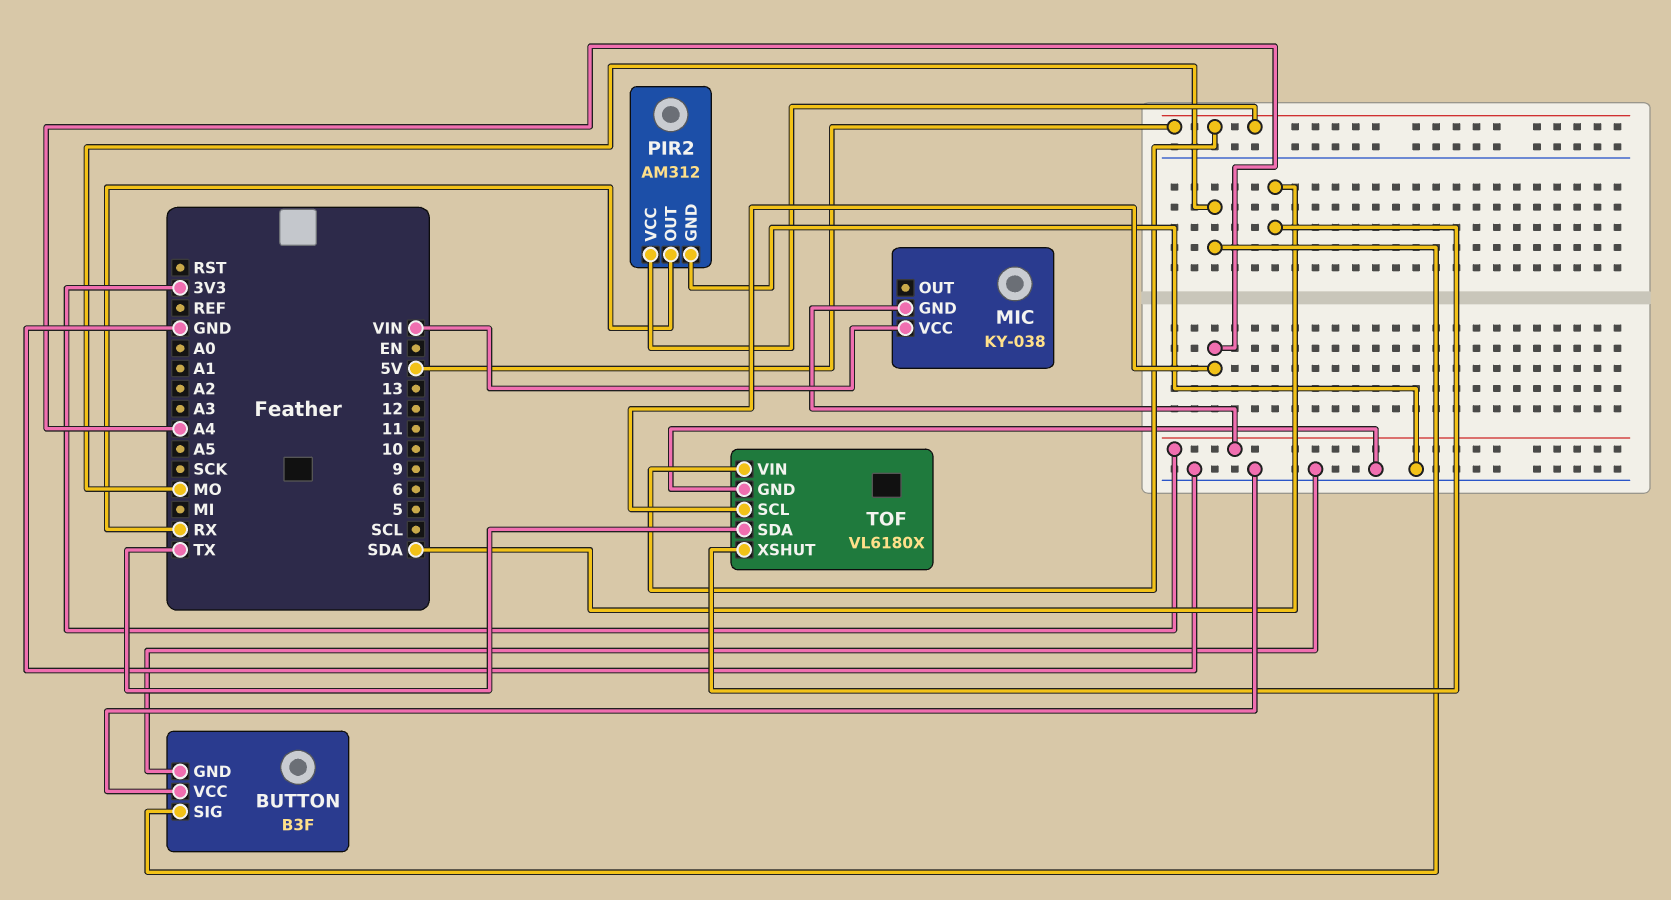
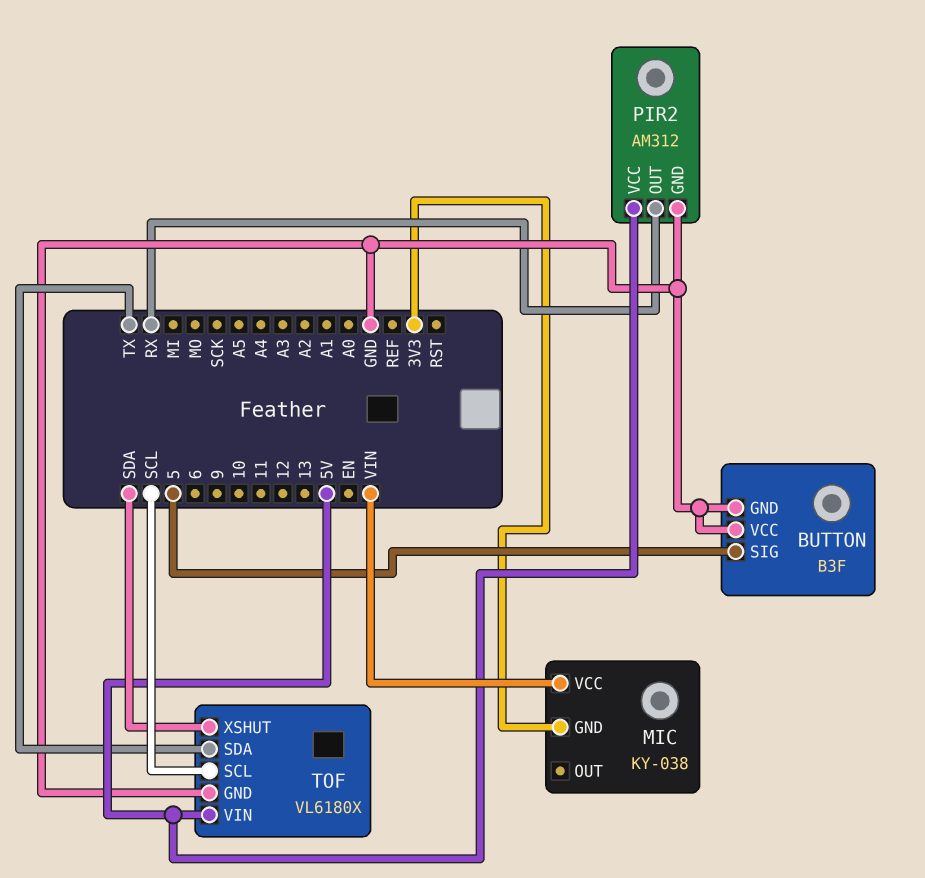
BUTTON pin SIG: MO -> 5
TOF pin SCL: A4 -> SCL

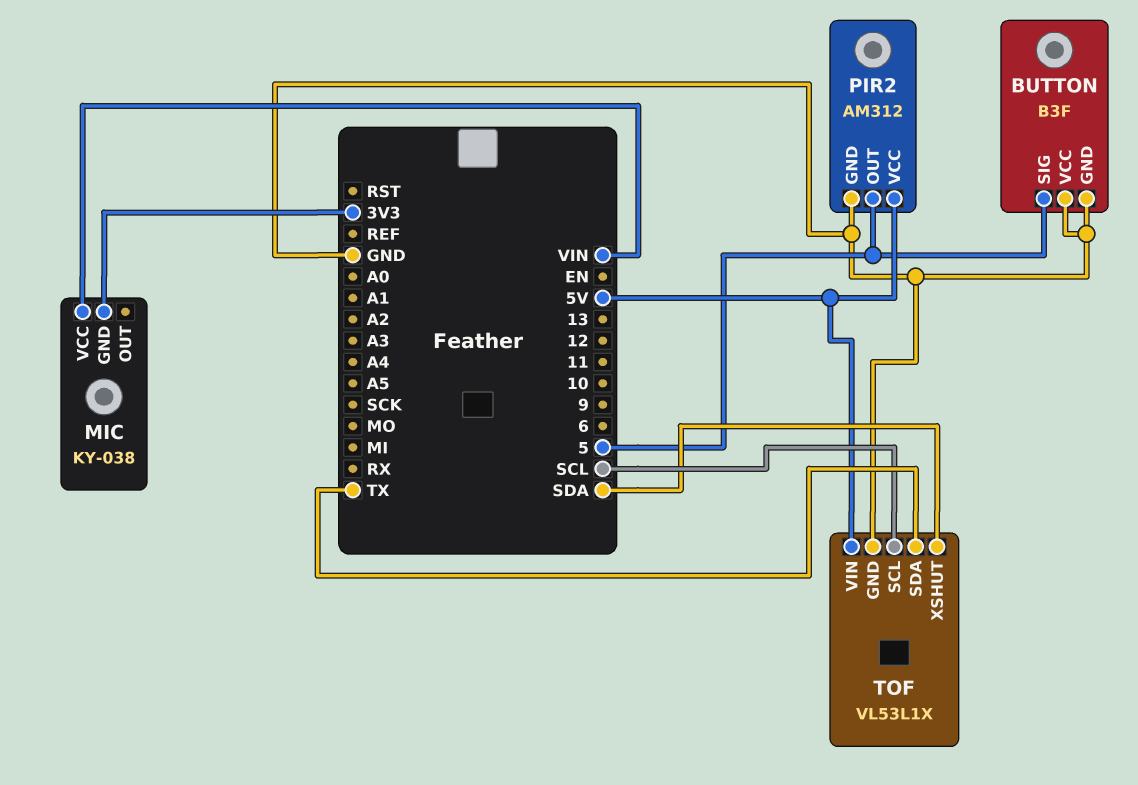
PIR2 pin OUT: RX -> 5
TOF: VL6180X -> VL53L1X

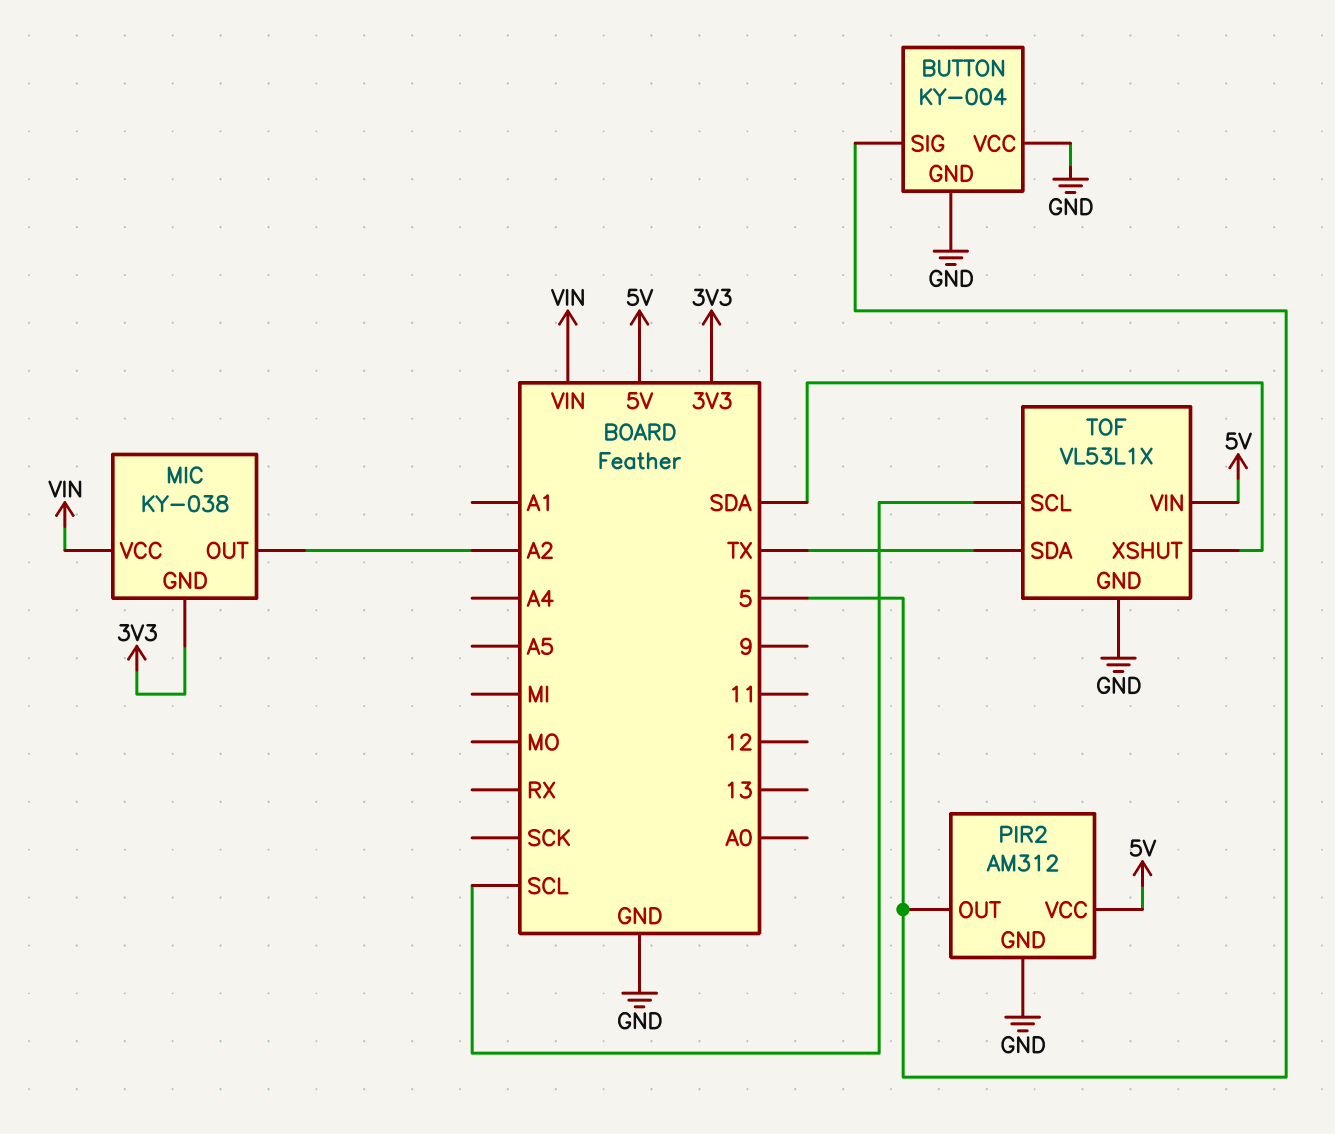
BUTTON: B3F -> KY-004
MIC pin OUT: none -> A2

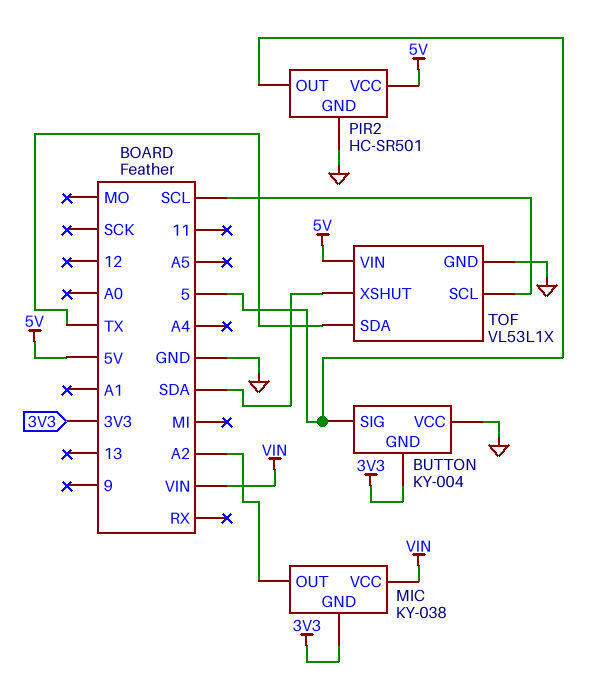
BUTTON pin GND: GND -> 3V3
PIR2: AM312 -> HC-SR501

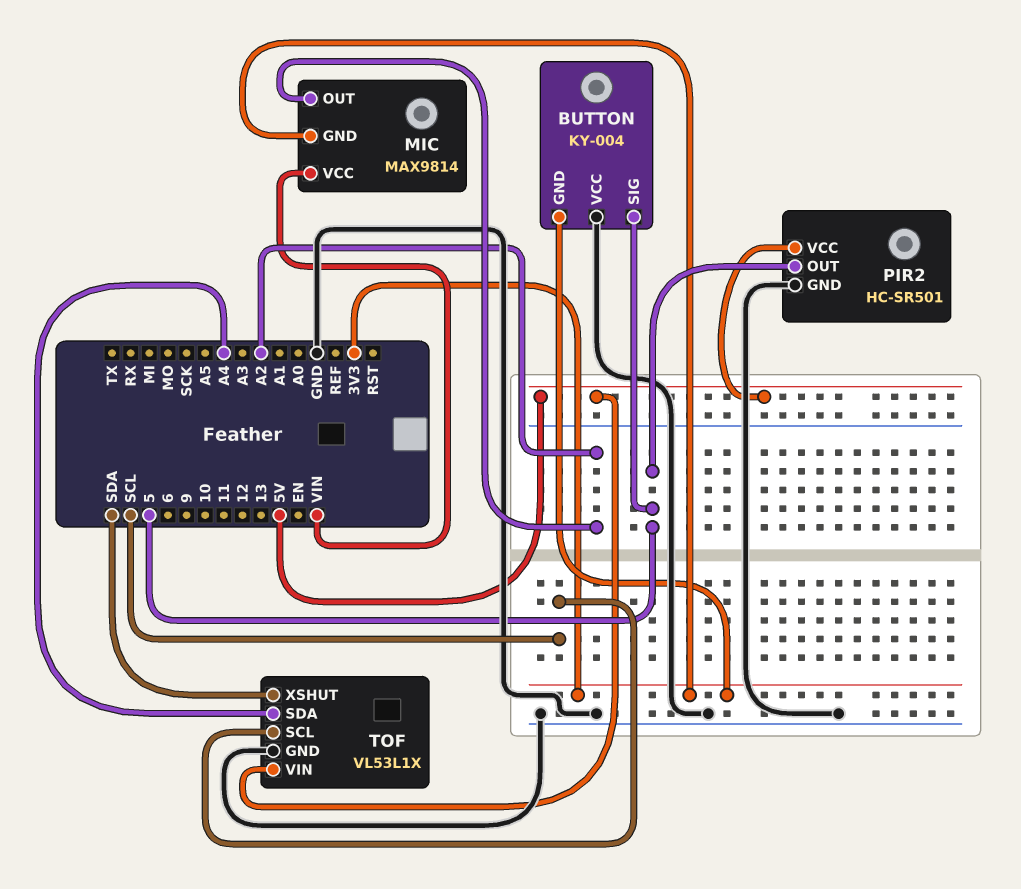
MIC: KY-038 -> MAX9814
TOF pin SDA: TX -> A4

